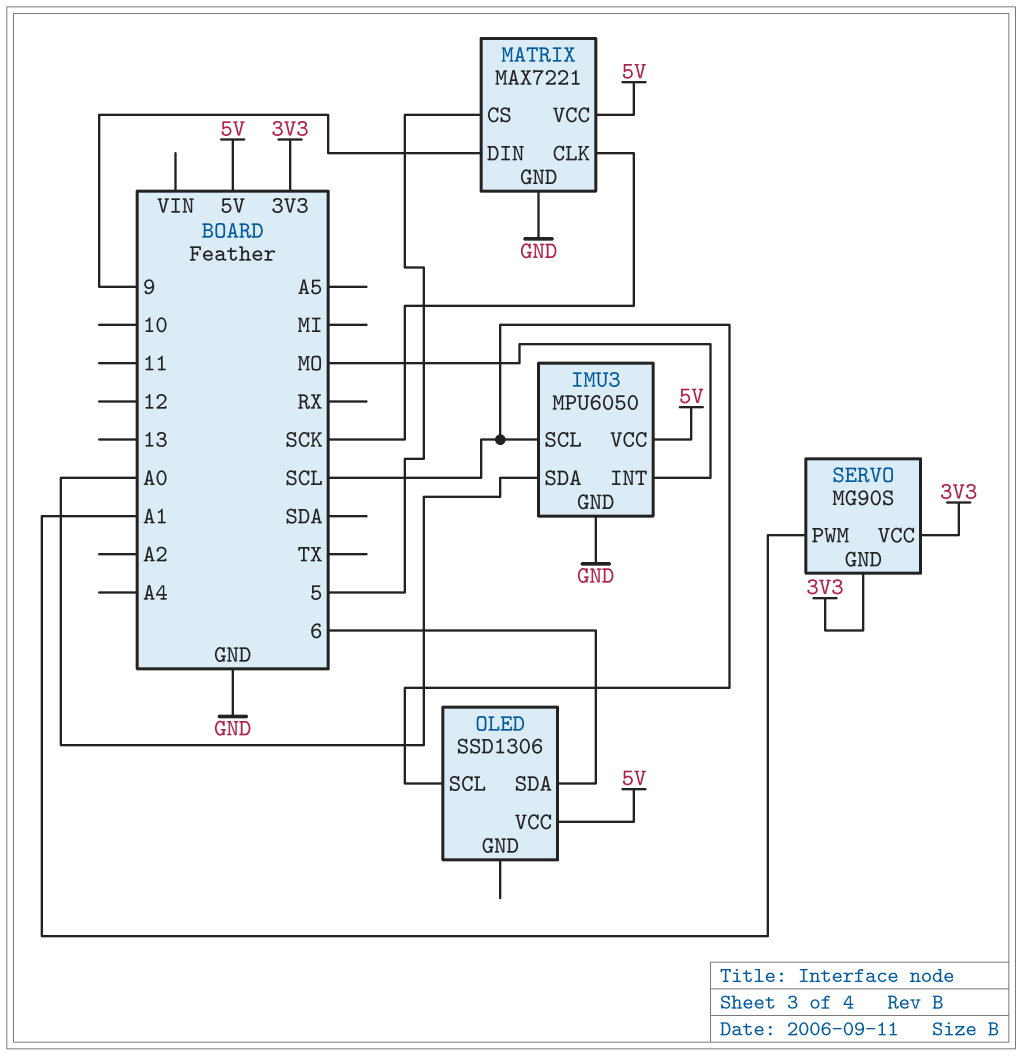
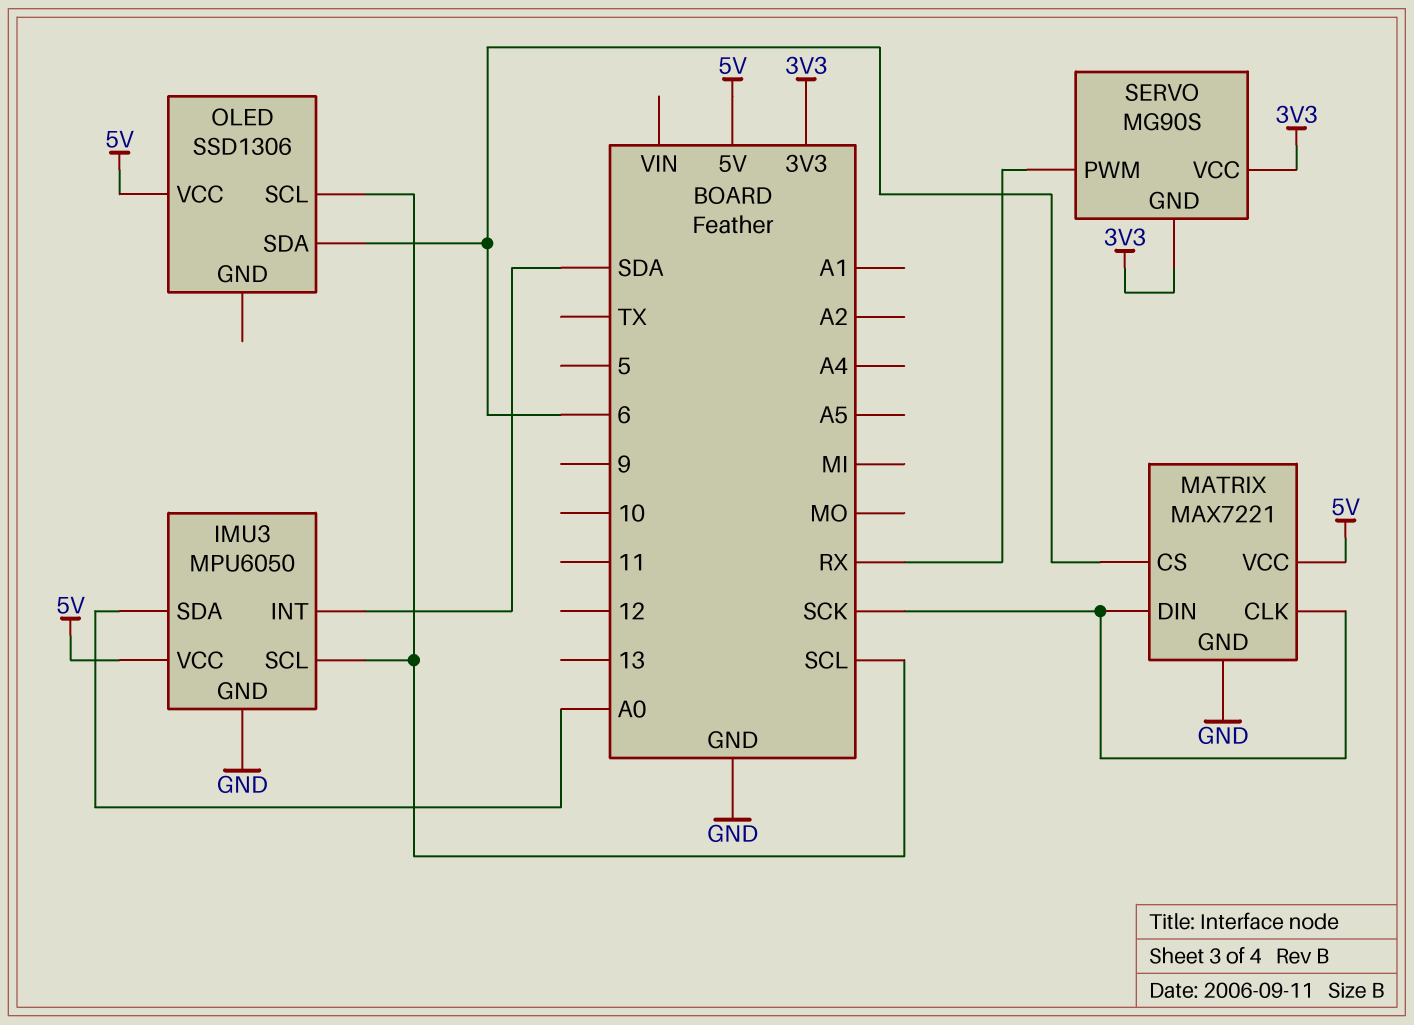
IMU3 pin INT: MO -> SDA
MATRIX pin CS: 5 -> 6
MATRIX pin DIN: 9 -> SCK
SERVO pin PWM: A1 -> RX

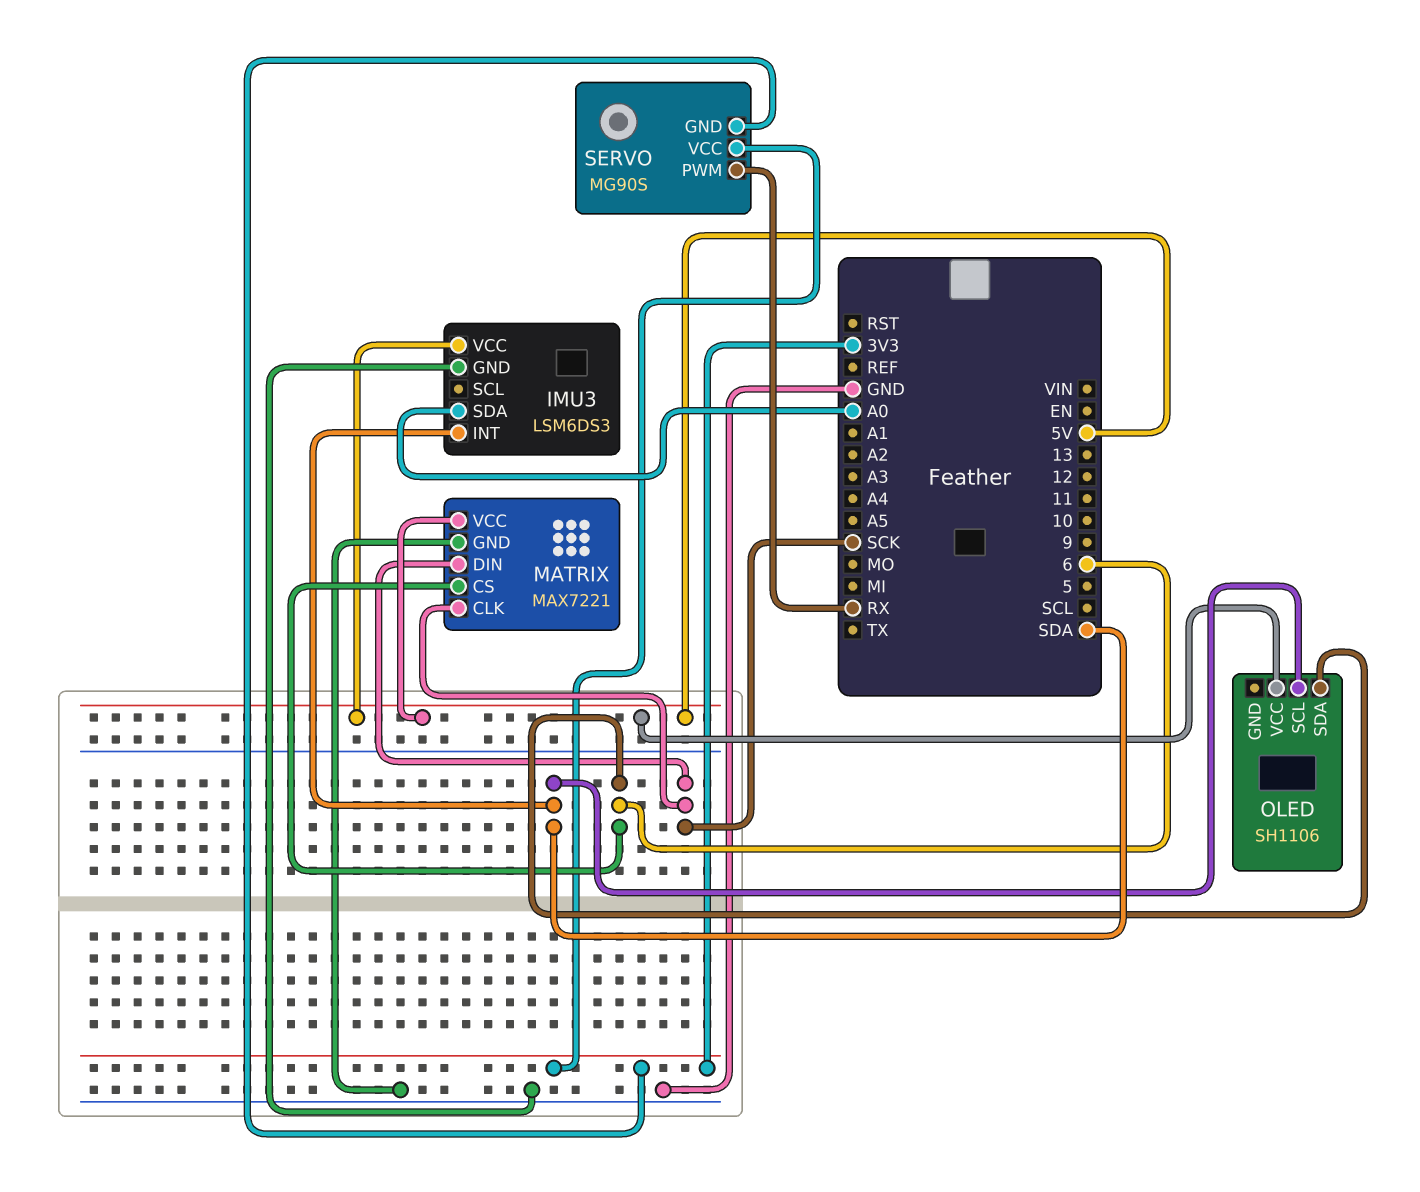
IMU3: MPU6050 -> LSM6DS3
IMU3 pin SCL: SCL -> none
OLED: SSD1306 -> SH1106
OLED pin SCL: SCL -> SDA

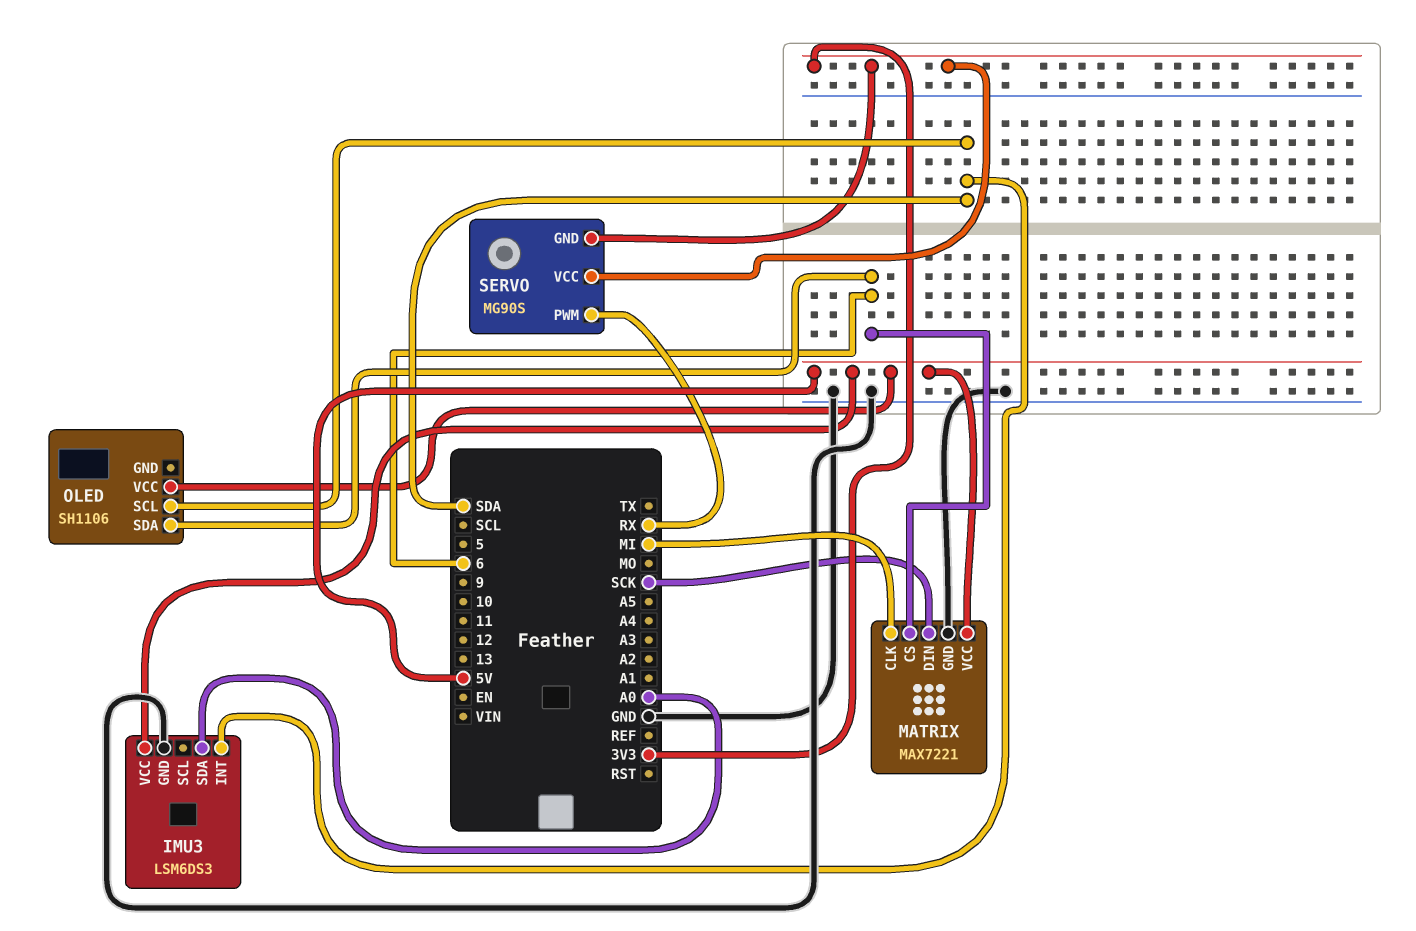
MATRIX pin CLK: SCK -> MI

